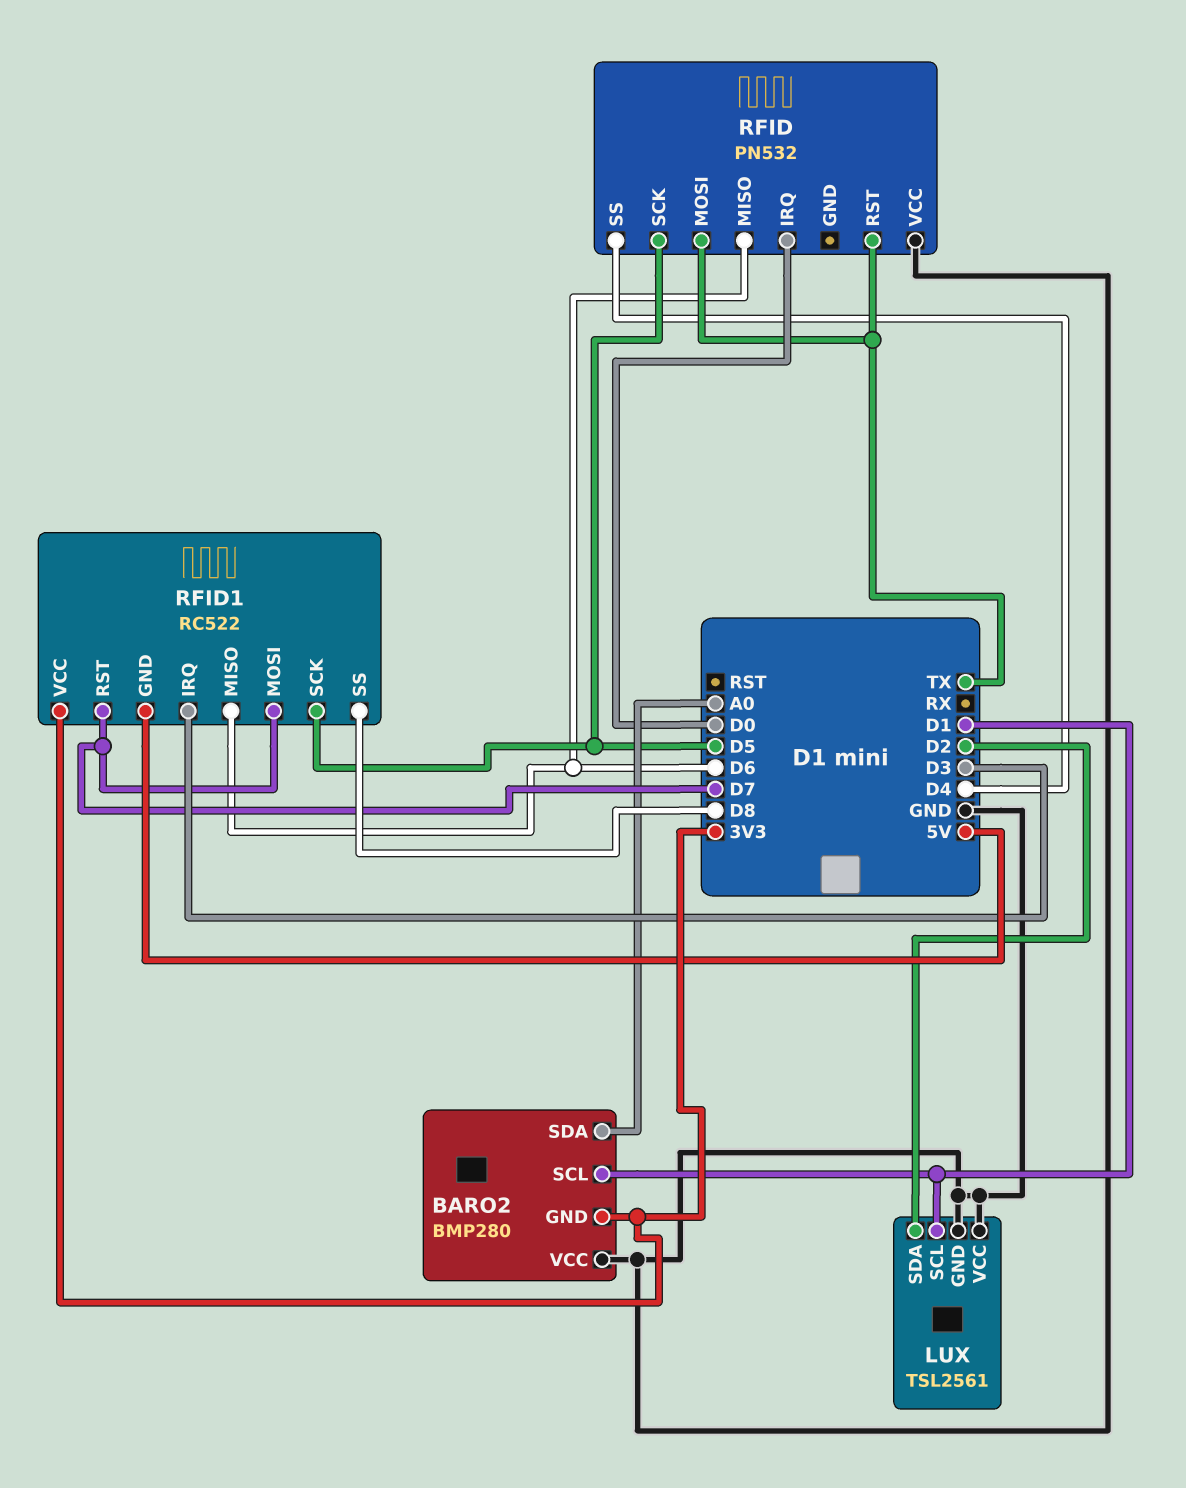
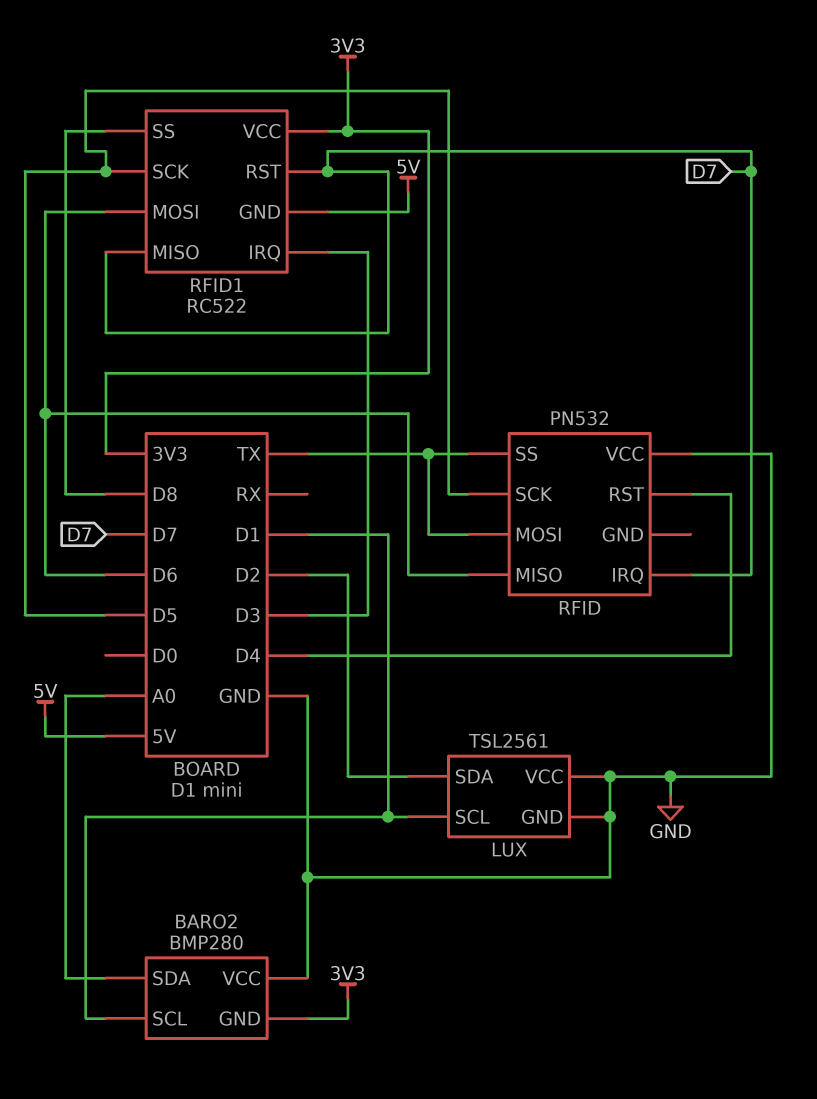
RFID pin IRQ: D0 -> D7
RFID pin RST: TX -> D4
RFID pin SS: D4 -> TX
RFID1 pin MISO: D6 -> D7
RFID1 pin MOSI: D7 -> D6

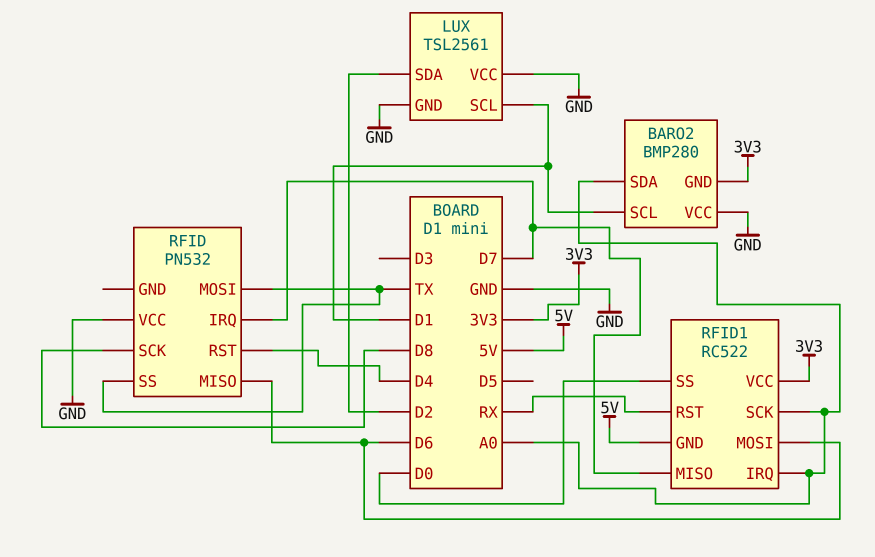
RFID pin SCK: D5 -> D8
RFID1 pin IRQ: D3 -> A0
RFID1 pin RST: D7 -> RX
RFID1 pin SCK: D5 -> A0
RFID1 pin SS: D8 -> D0

